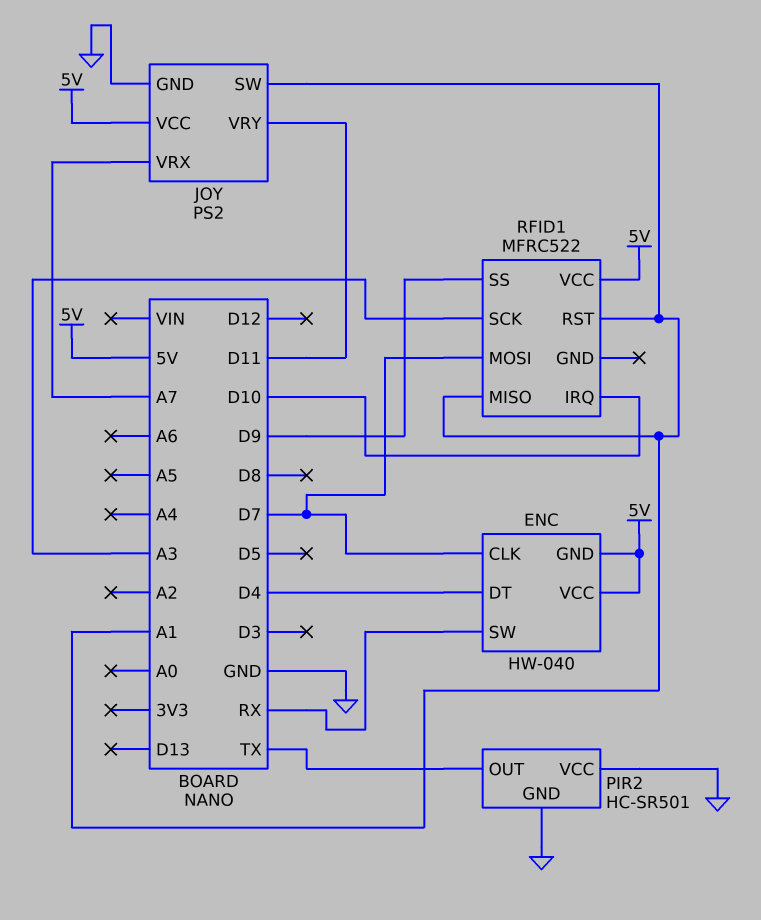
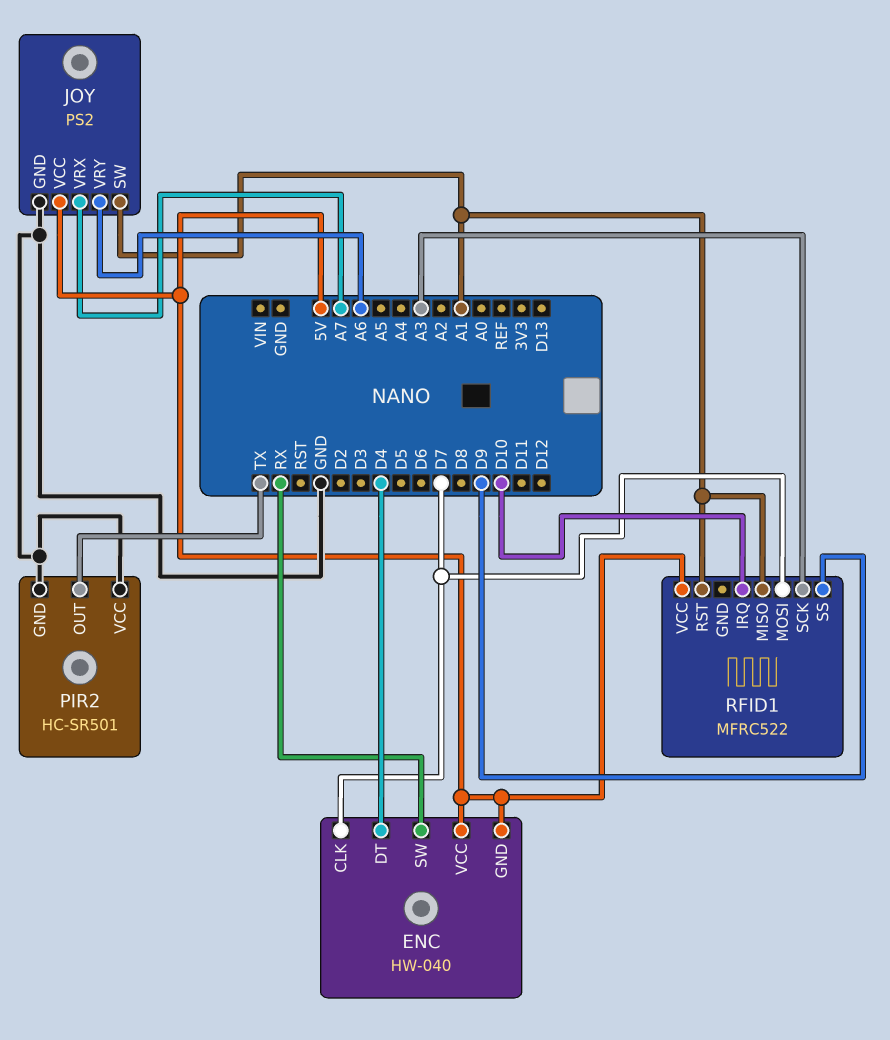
JOY pin VRY: D11 -> A6

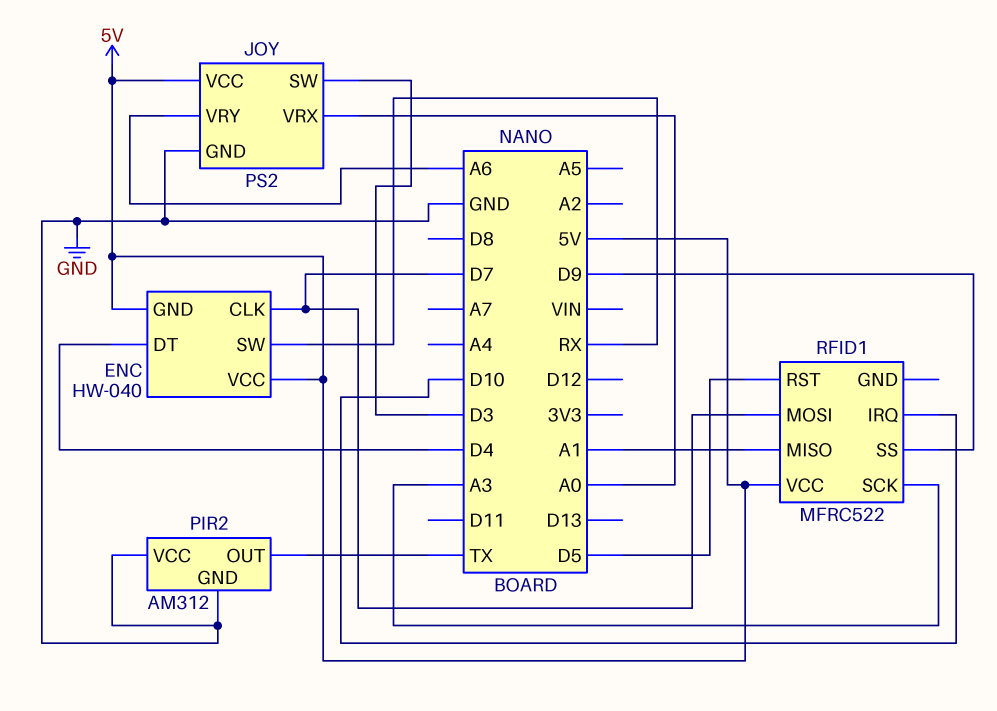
JOY pin SW: A1 -> D3
JOY pin VRX: A7 -> A0
PIR2: HC-SR501 -> AM312
RFID1 pin RST: A1 -> D5

